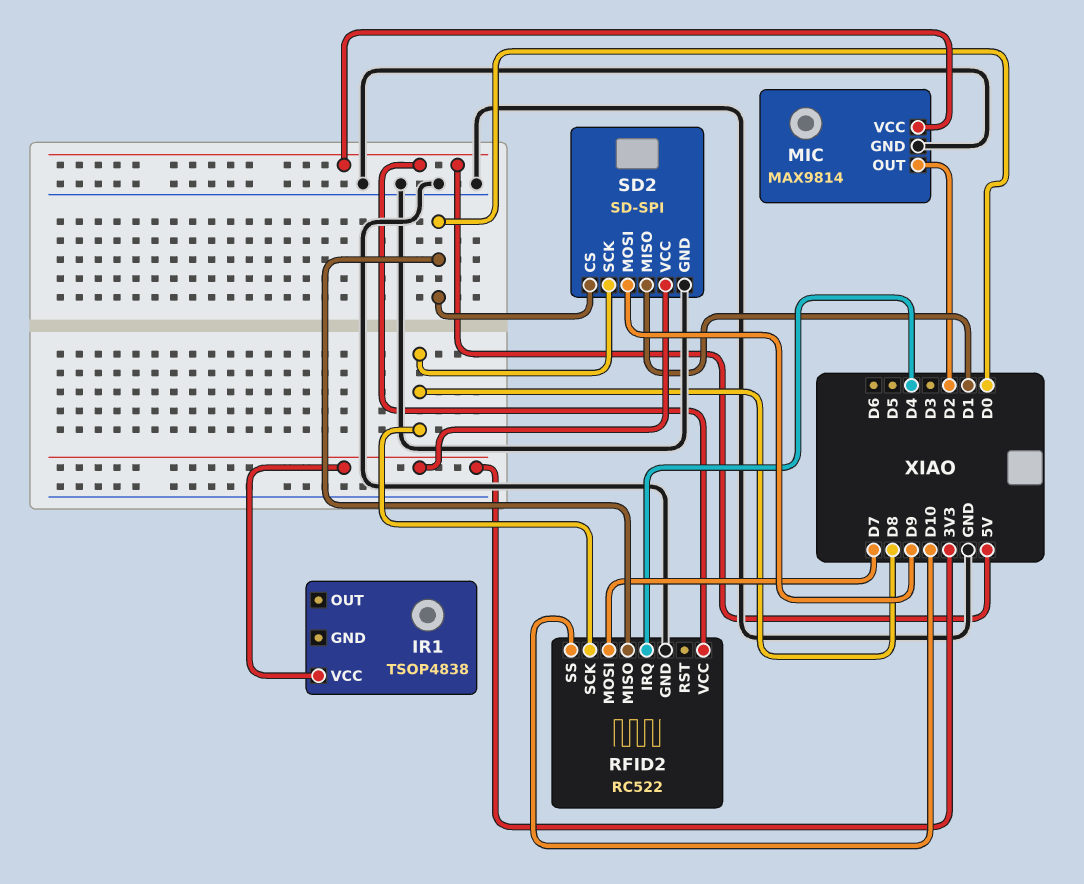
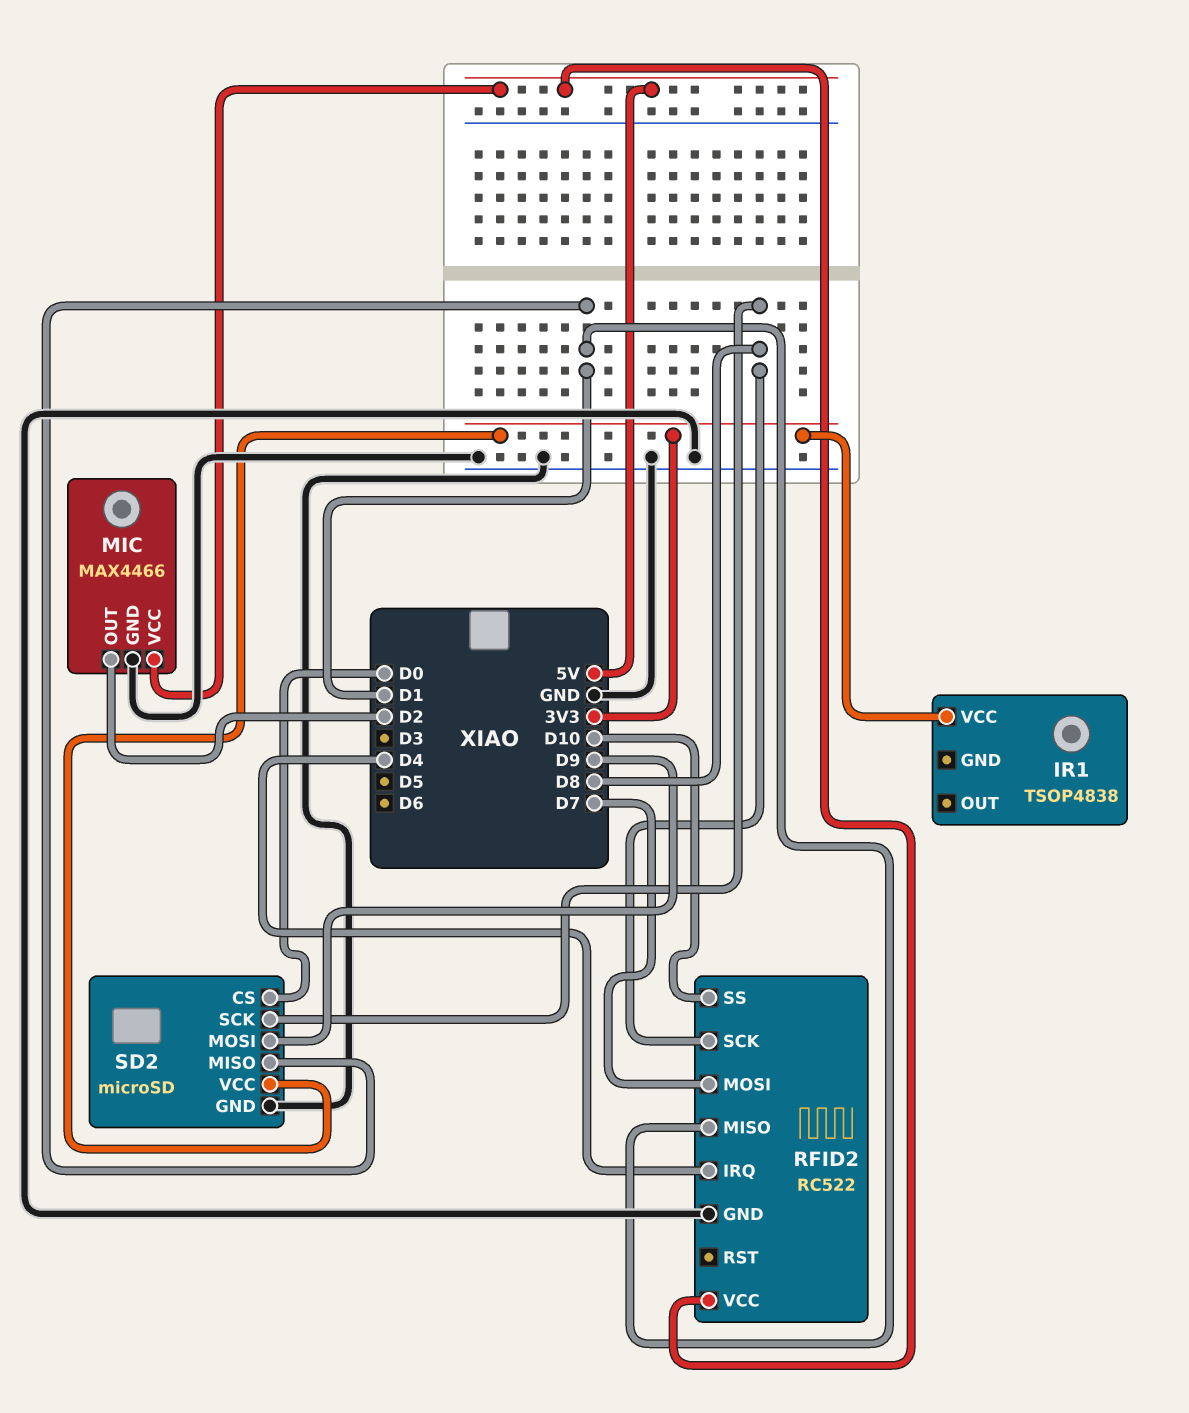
MIC: MAX9814 -> MAX4466
RFID2 pin MISO: D0 -> D1
SD2: SD-SPI -> microSD

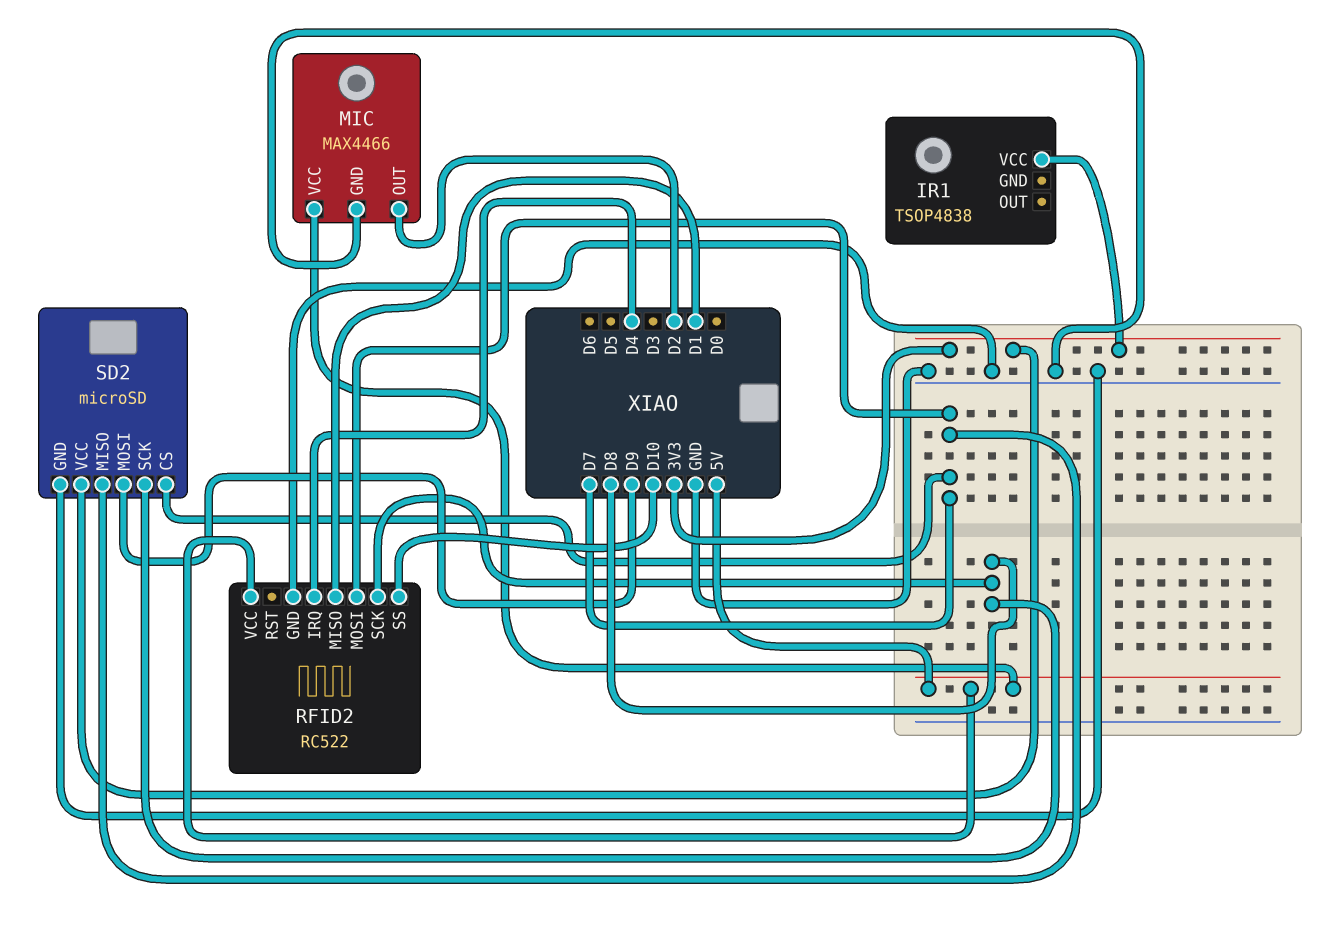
SD2 pin CS: D0 -> D7
SD2 pin MISO: D1 -> D7

